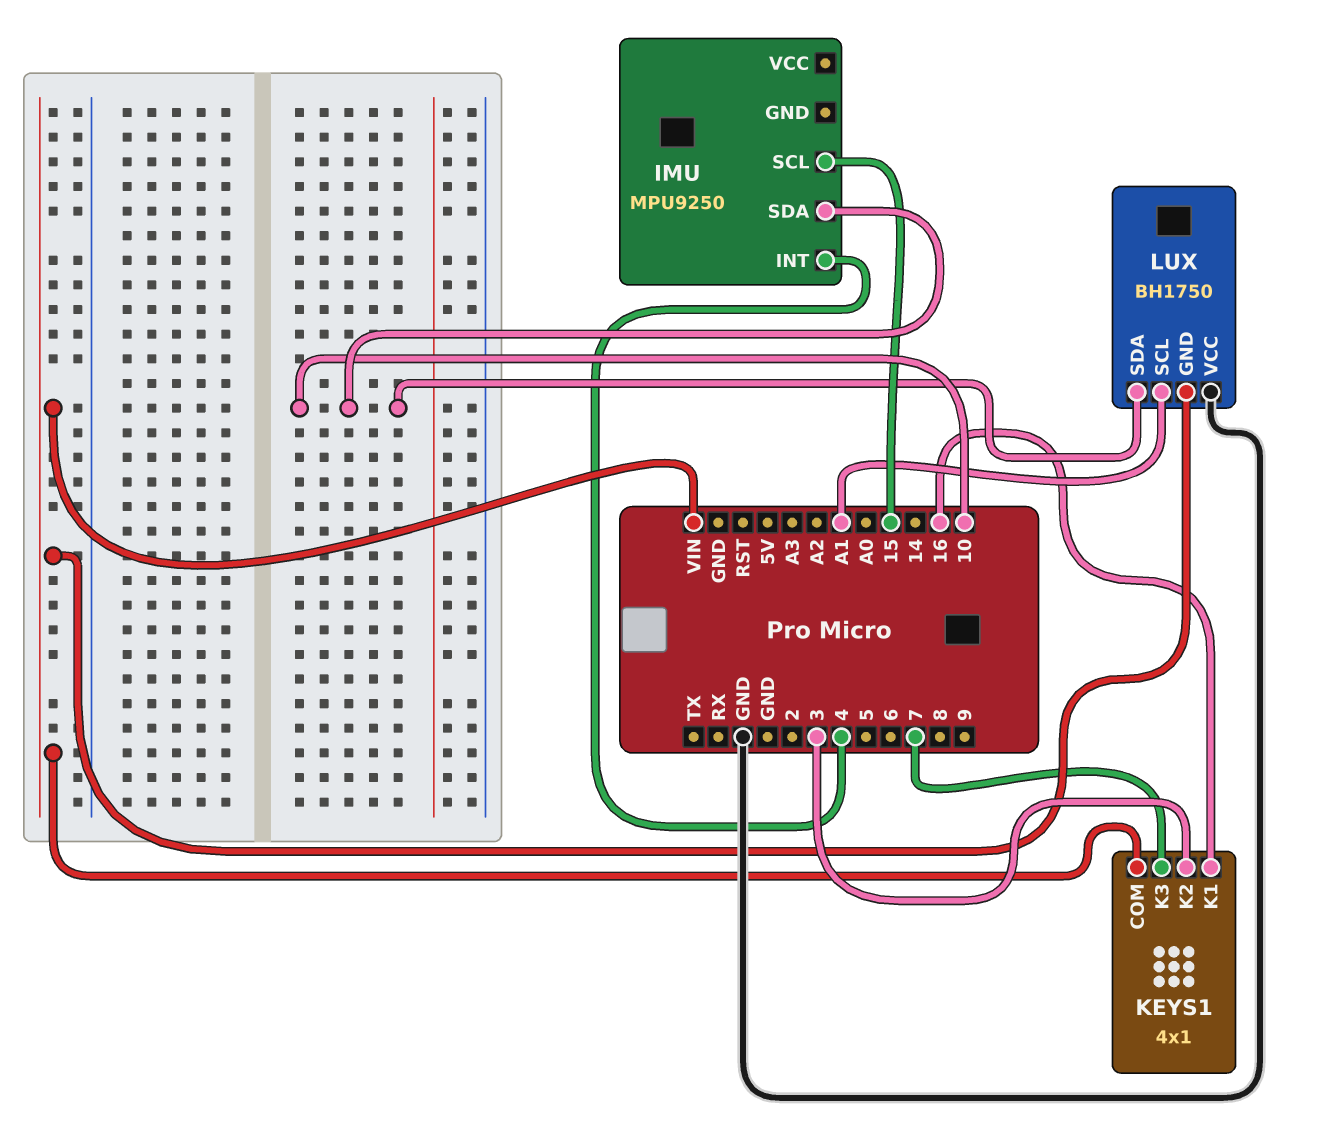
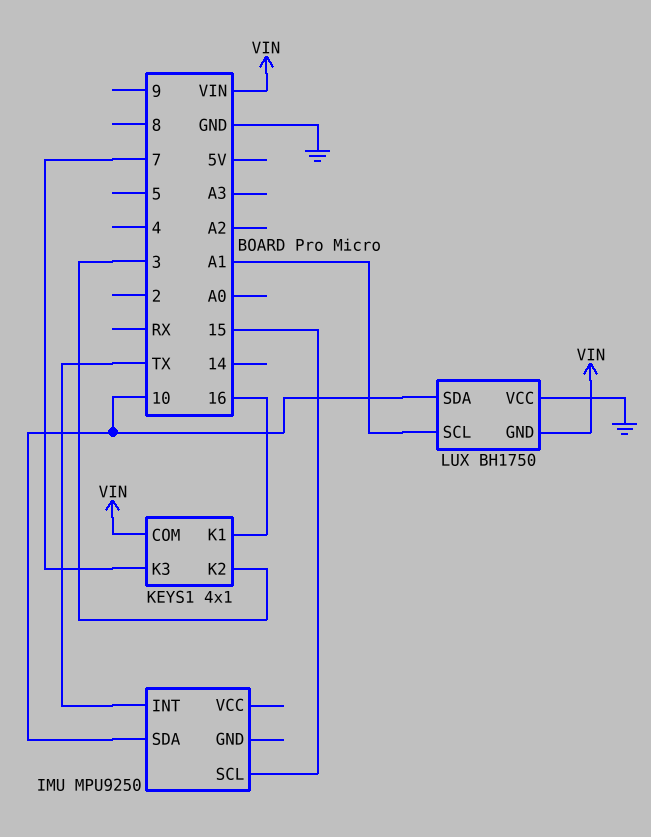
IMU pin INT: 4 -> TX

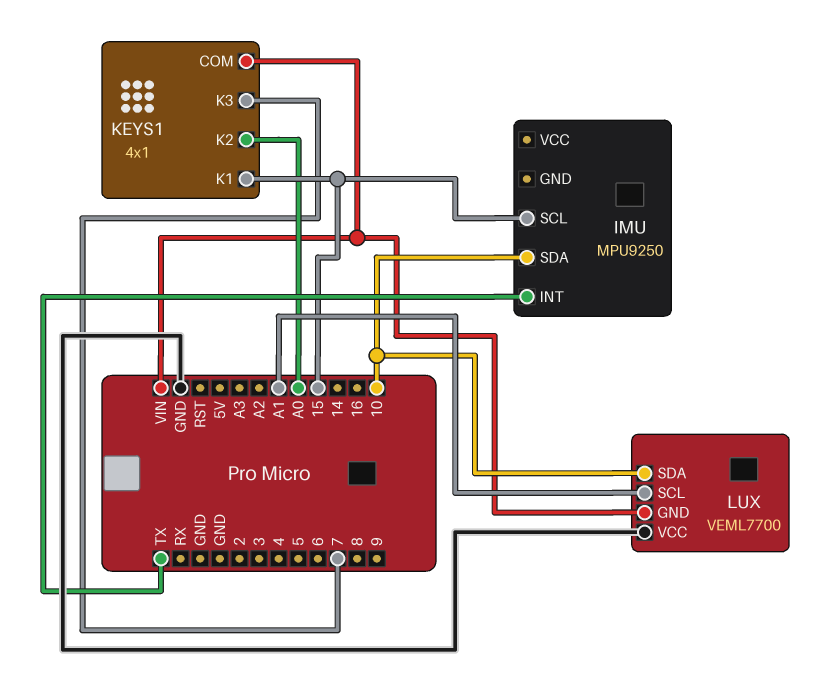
KEYS1 pin K1: 16 -> 15
KEYS1 pin K2: 3 -> A0
LUX: BH1750 -> VEML7700

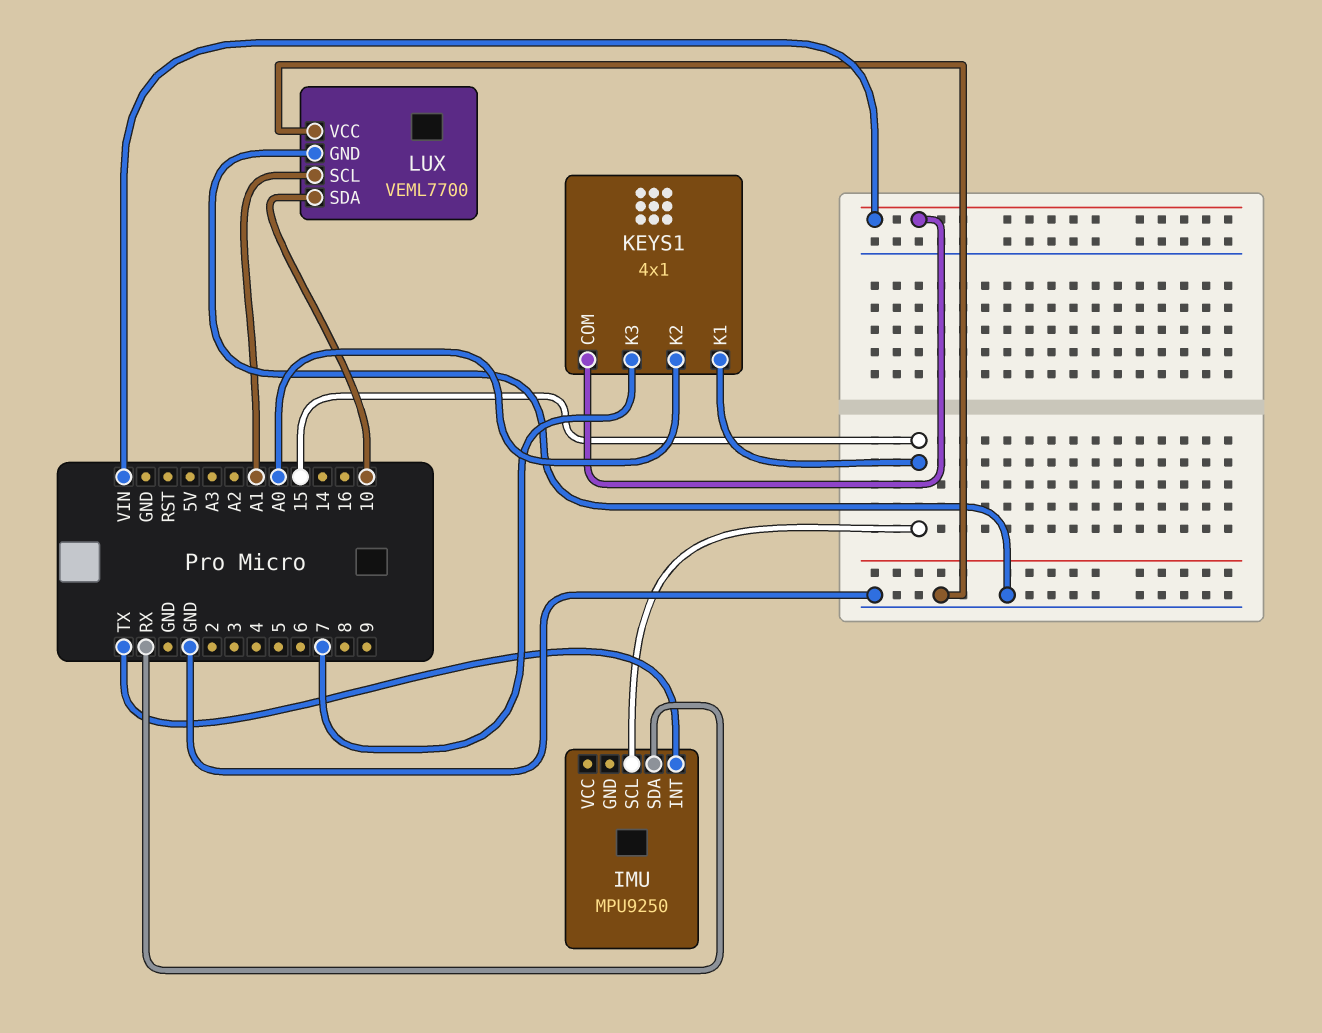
IMU pin SDA: 10 -> RX
LUX pin GND: VIN -> GND

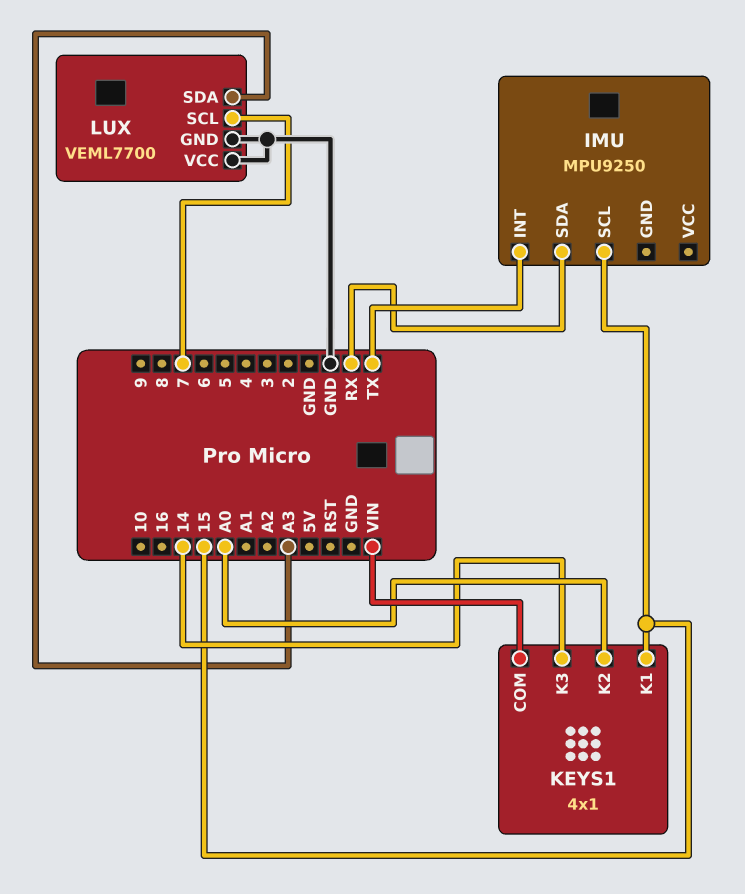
KEYS1 pin K3: 7 -> 14
LUX pin SCL: A1 -> 7
LUX pin SDA: 10 -> A3

